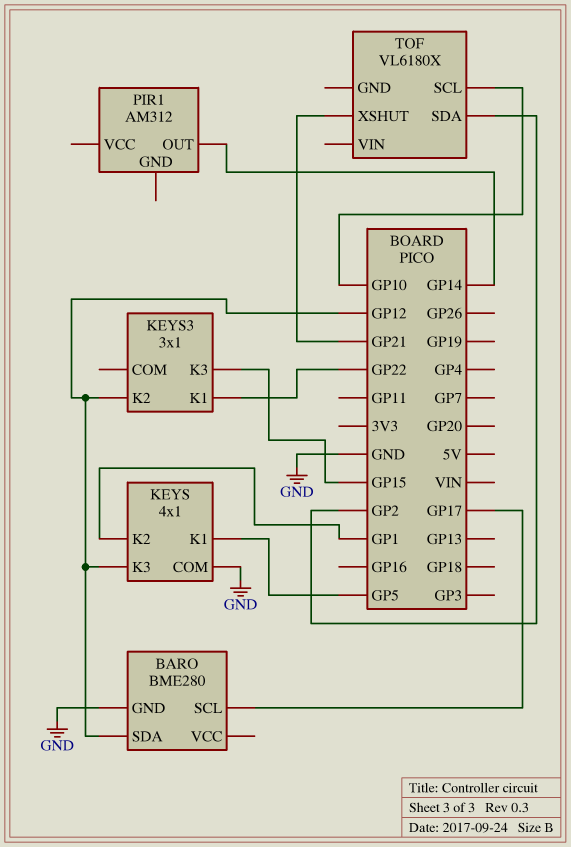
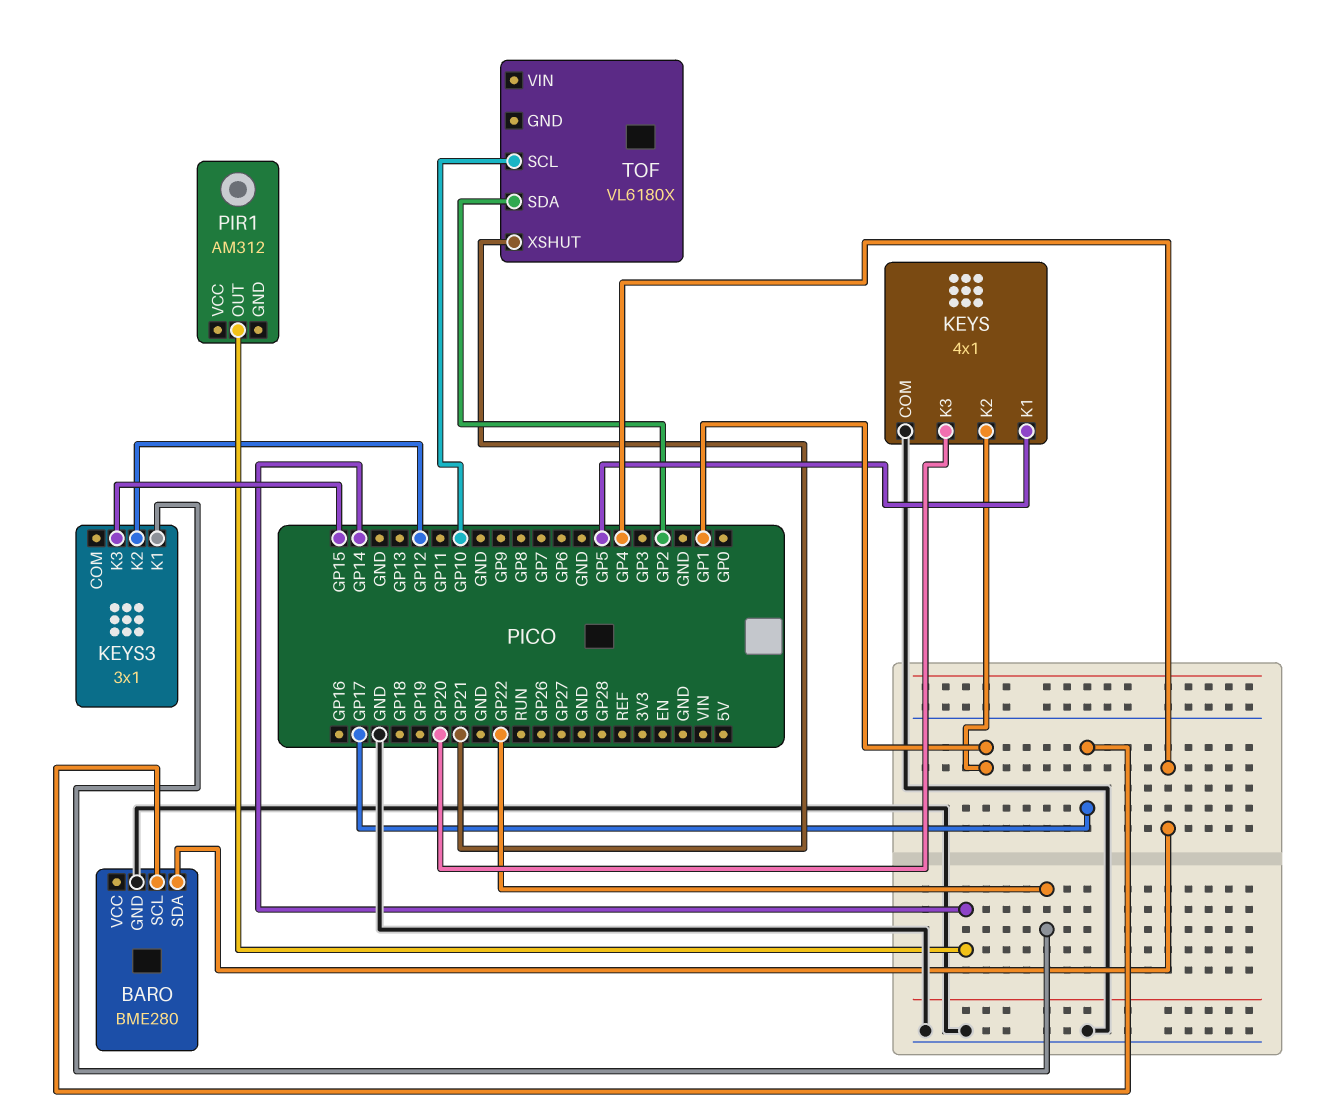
BARO pin SDA: GP12 -> GP4
KEYS pin K3: GP12 -> GP20

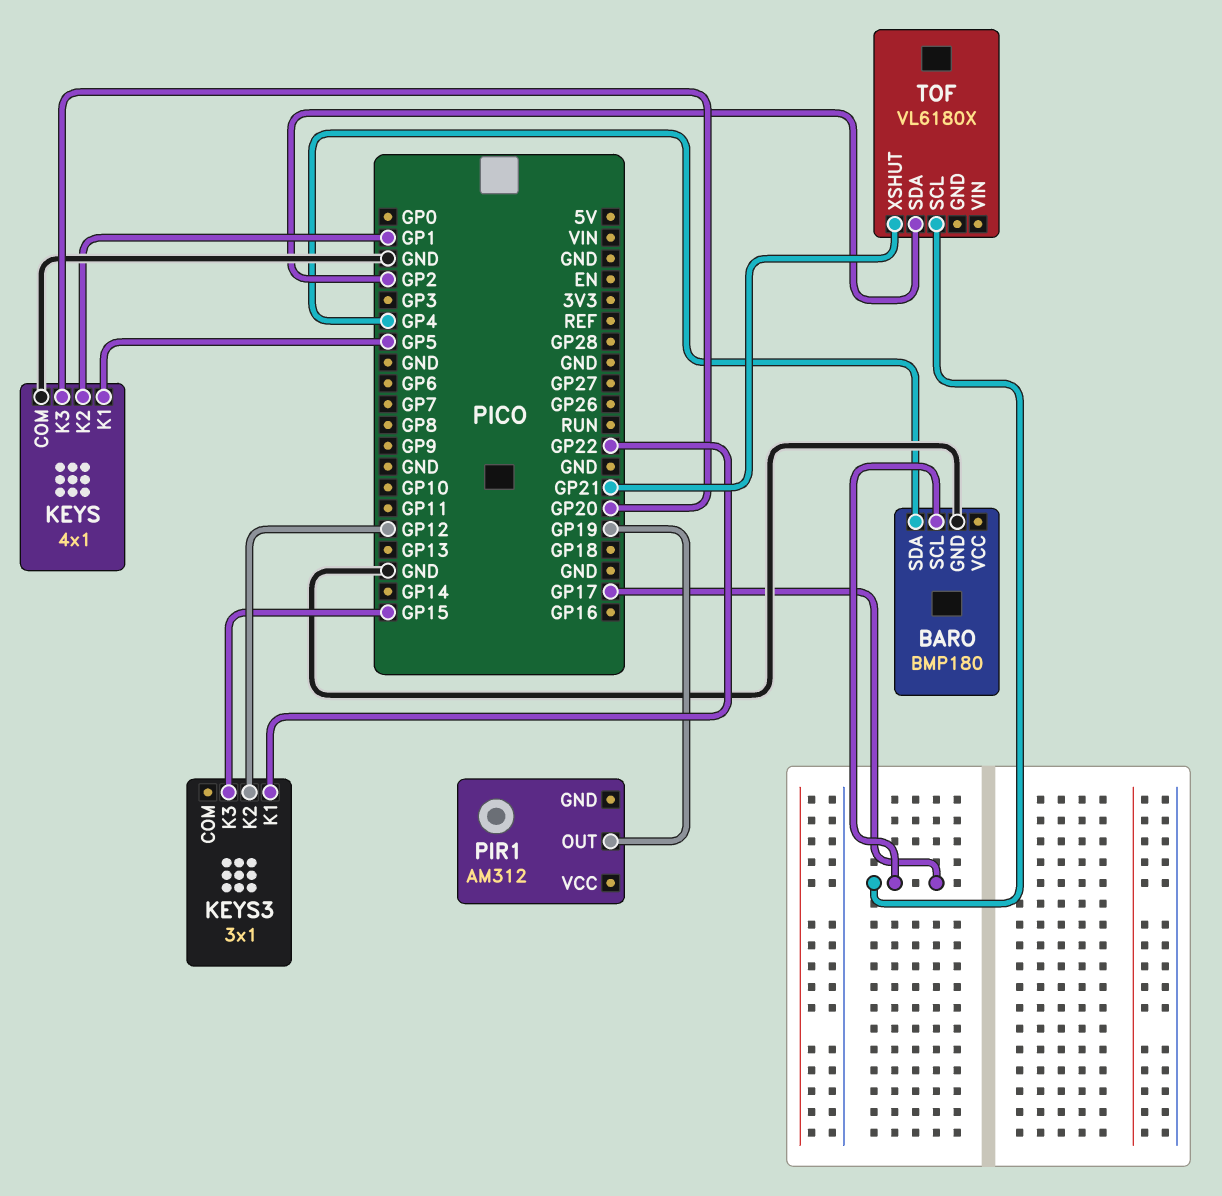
BARO: BME280 -> BMP180
PIR1 pin OUT: GP14 -> GP19
TOF pin SCL: GP10 -> GP17

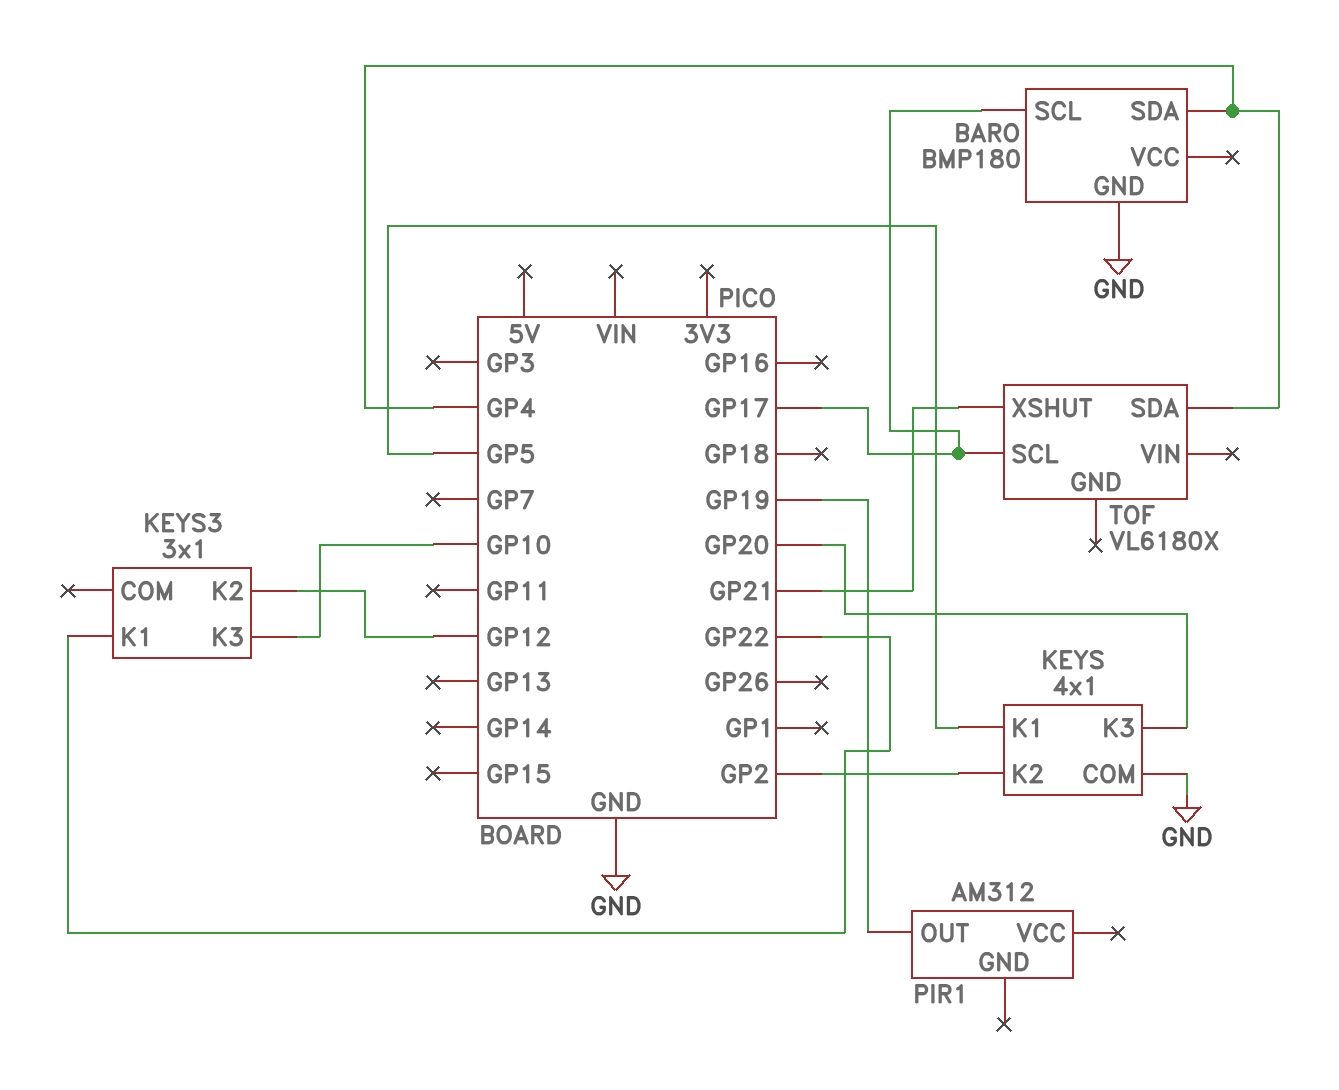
KEYS pin K2: GP1 -> GP2
KEYS3 pin K3: GP15 -> GP10
TOF pin SDA: GP2 -> GP4

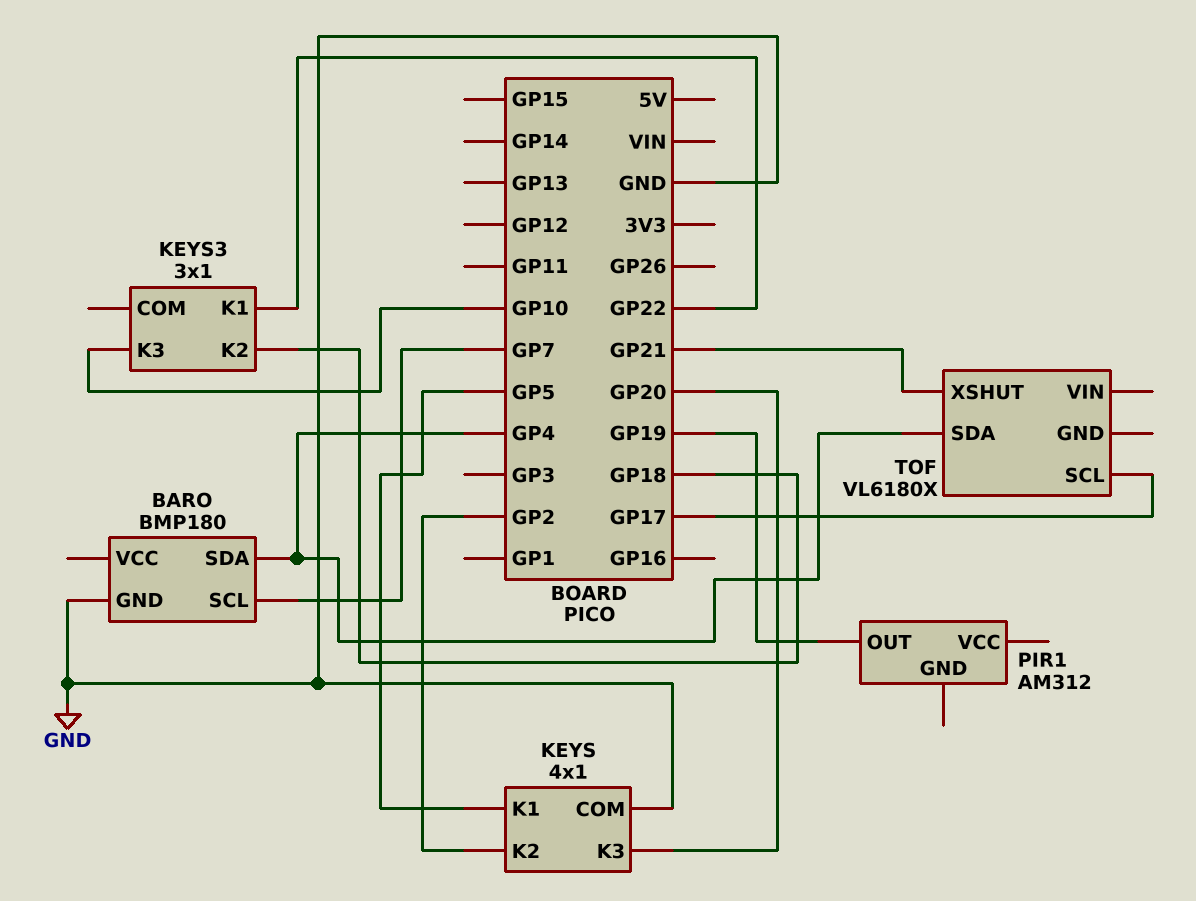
BARO pin SCL: GP17 -> GP7
KEYS3 pin K2: GP12 -> GP18

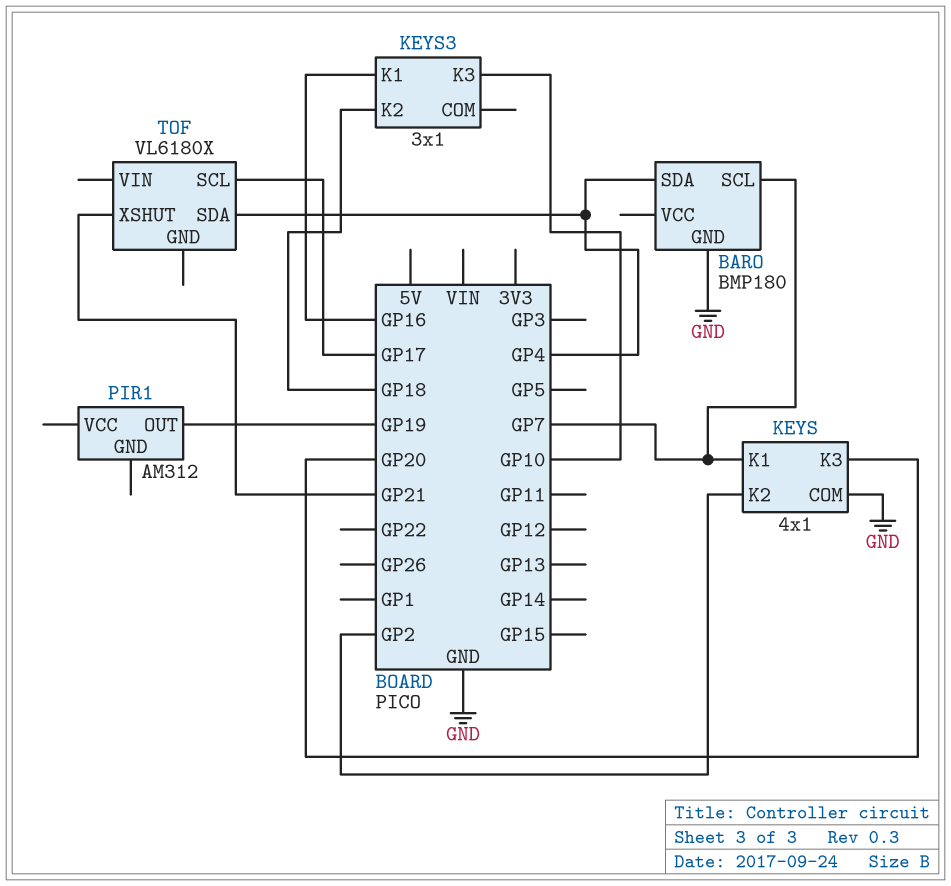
KEYS pin K1: GP5 -> GP7
KEYS3 pin K1: GP22 -> GP16

